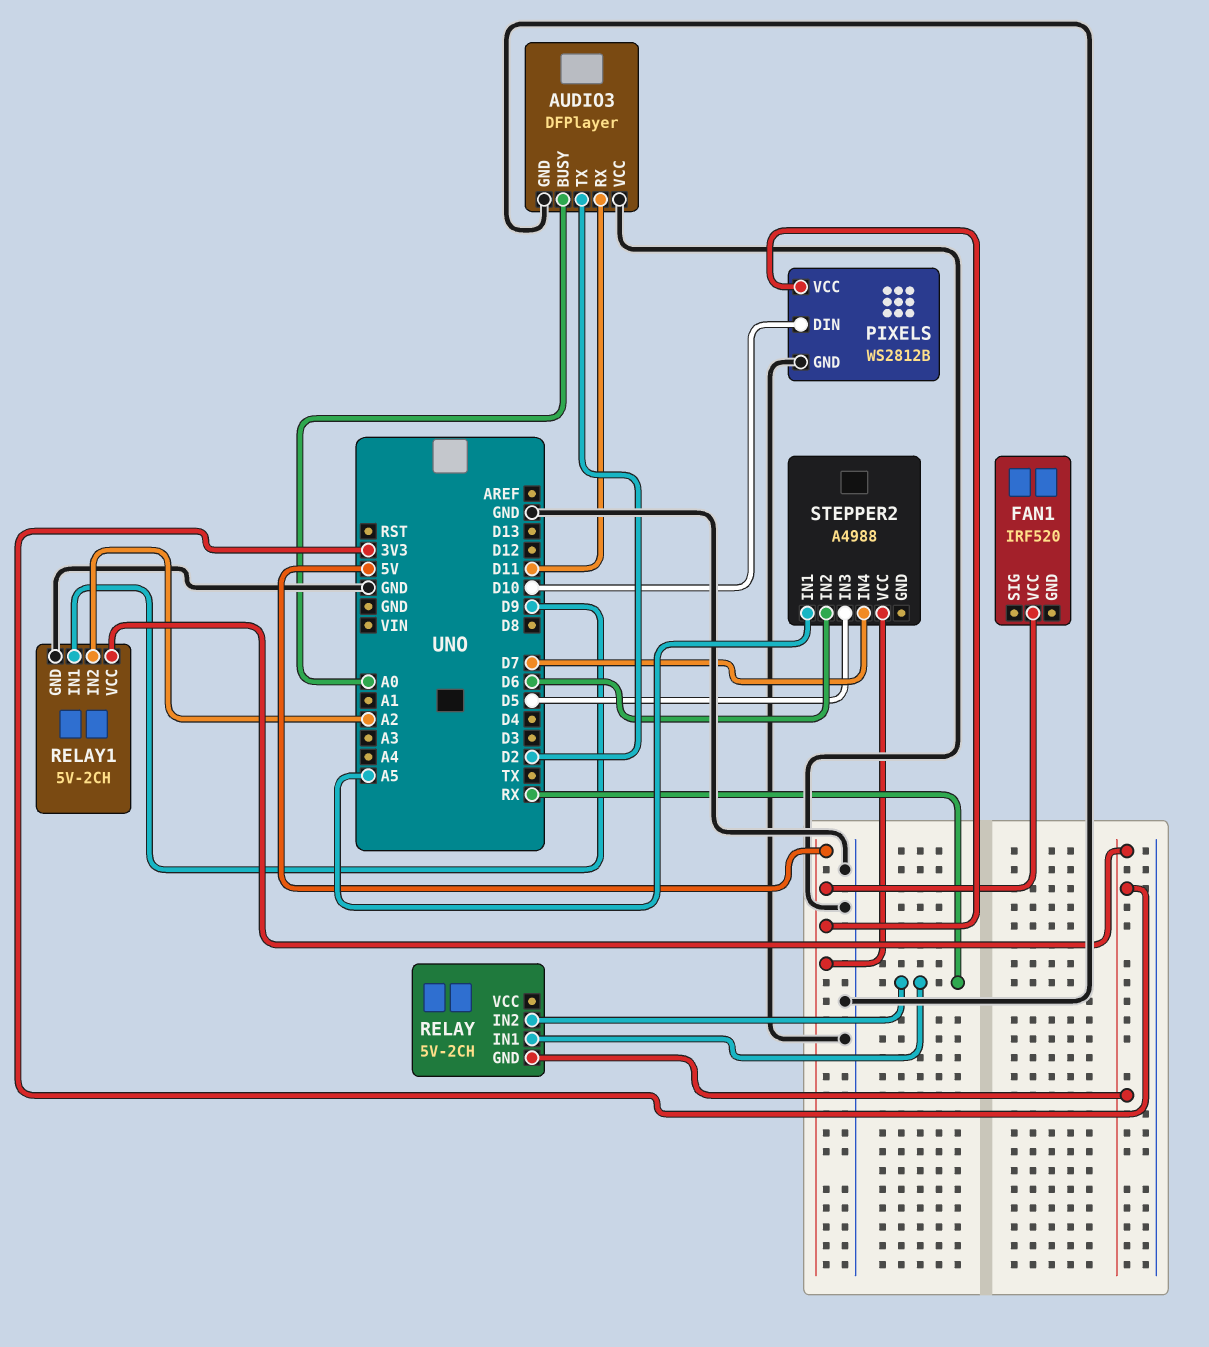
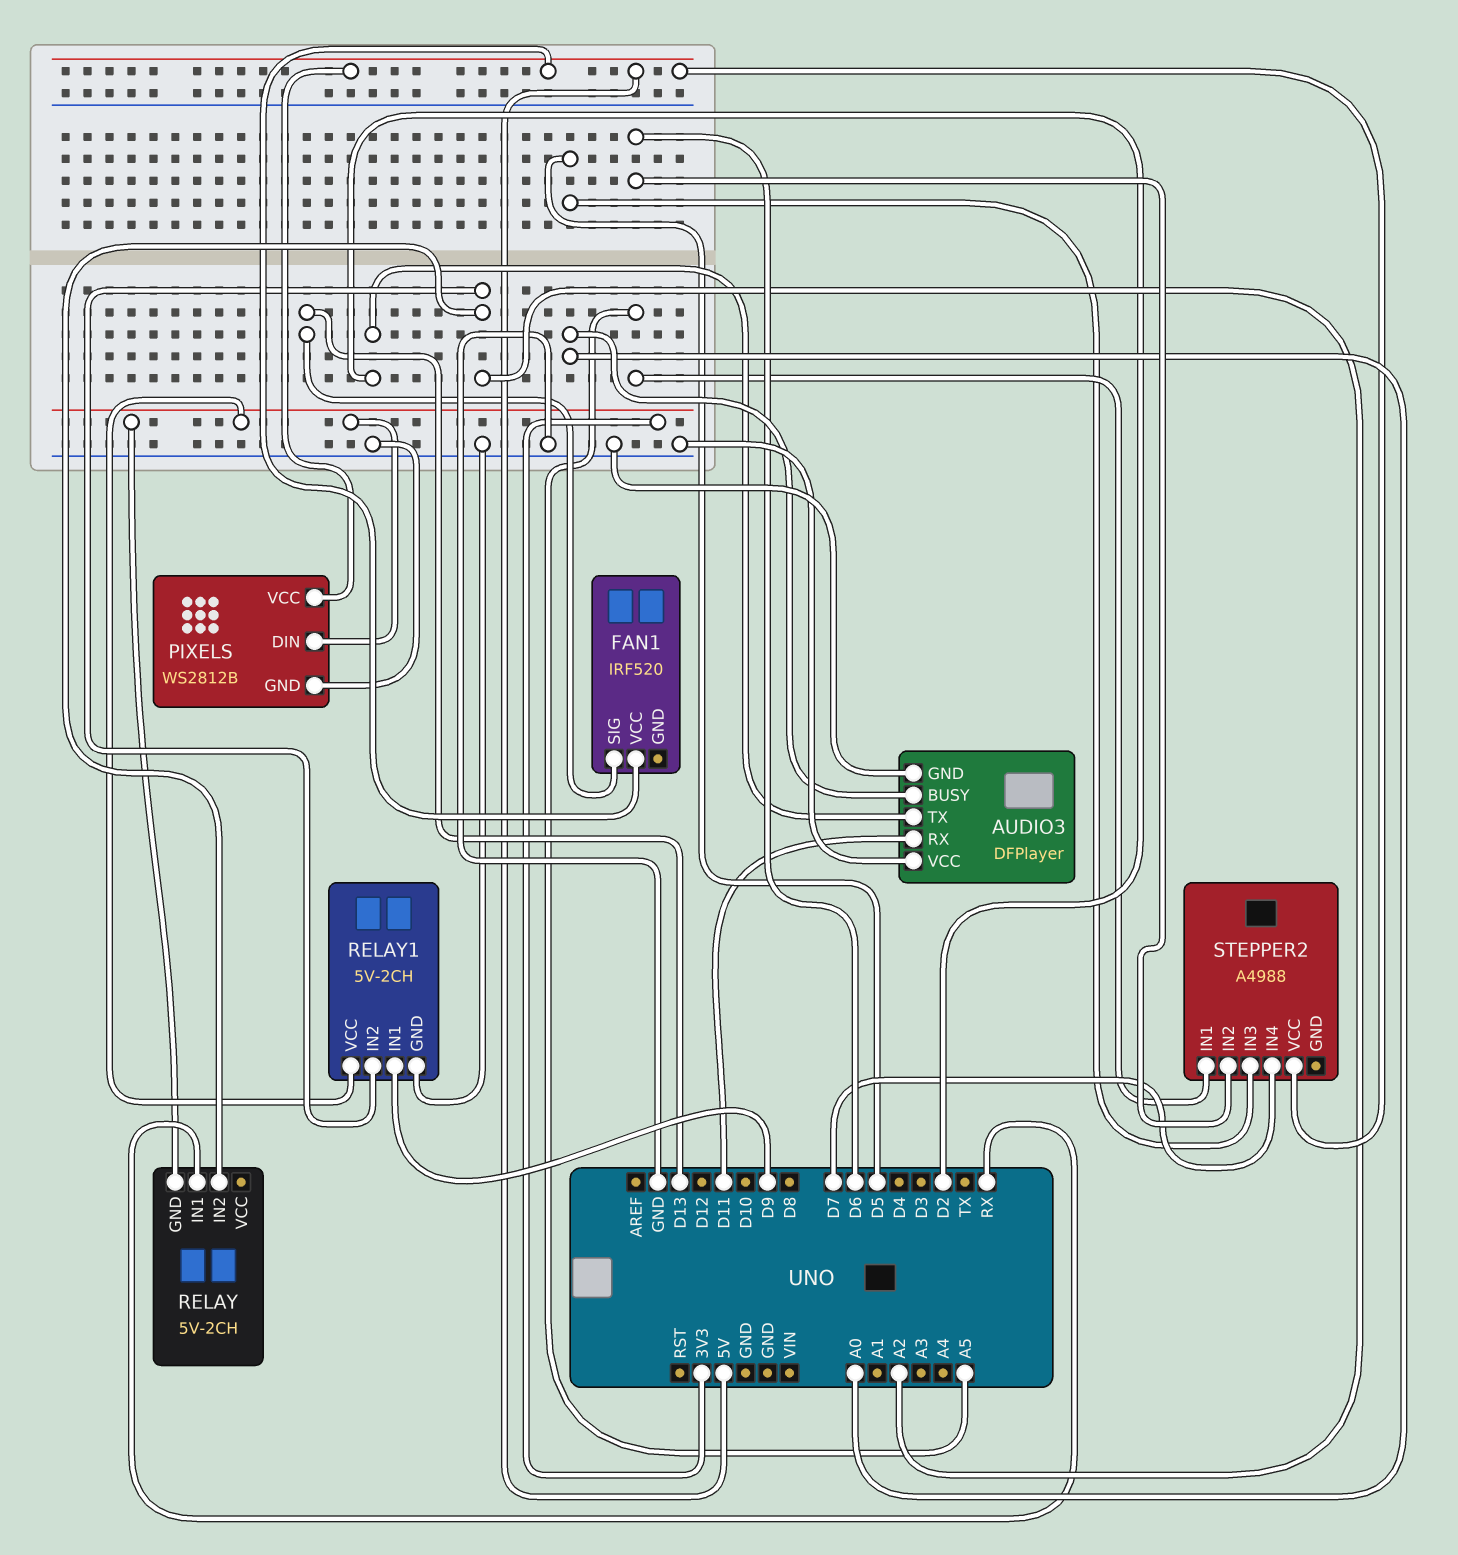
FAN1 pin SIG: none -> D13
PIXELS pin DIN: D10 -> 3V3
RELAY pin IN2: RX -> A2

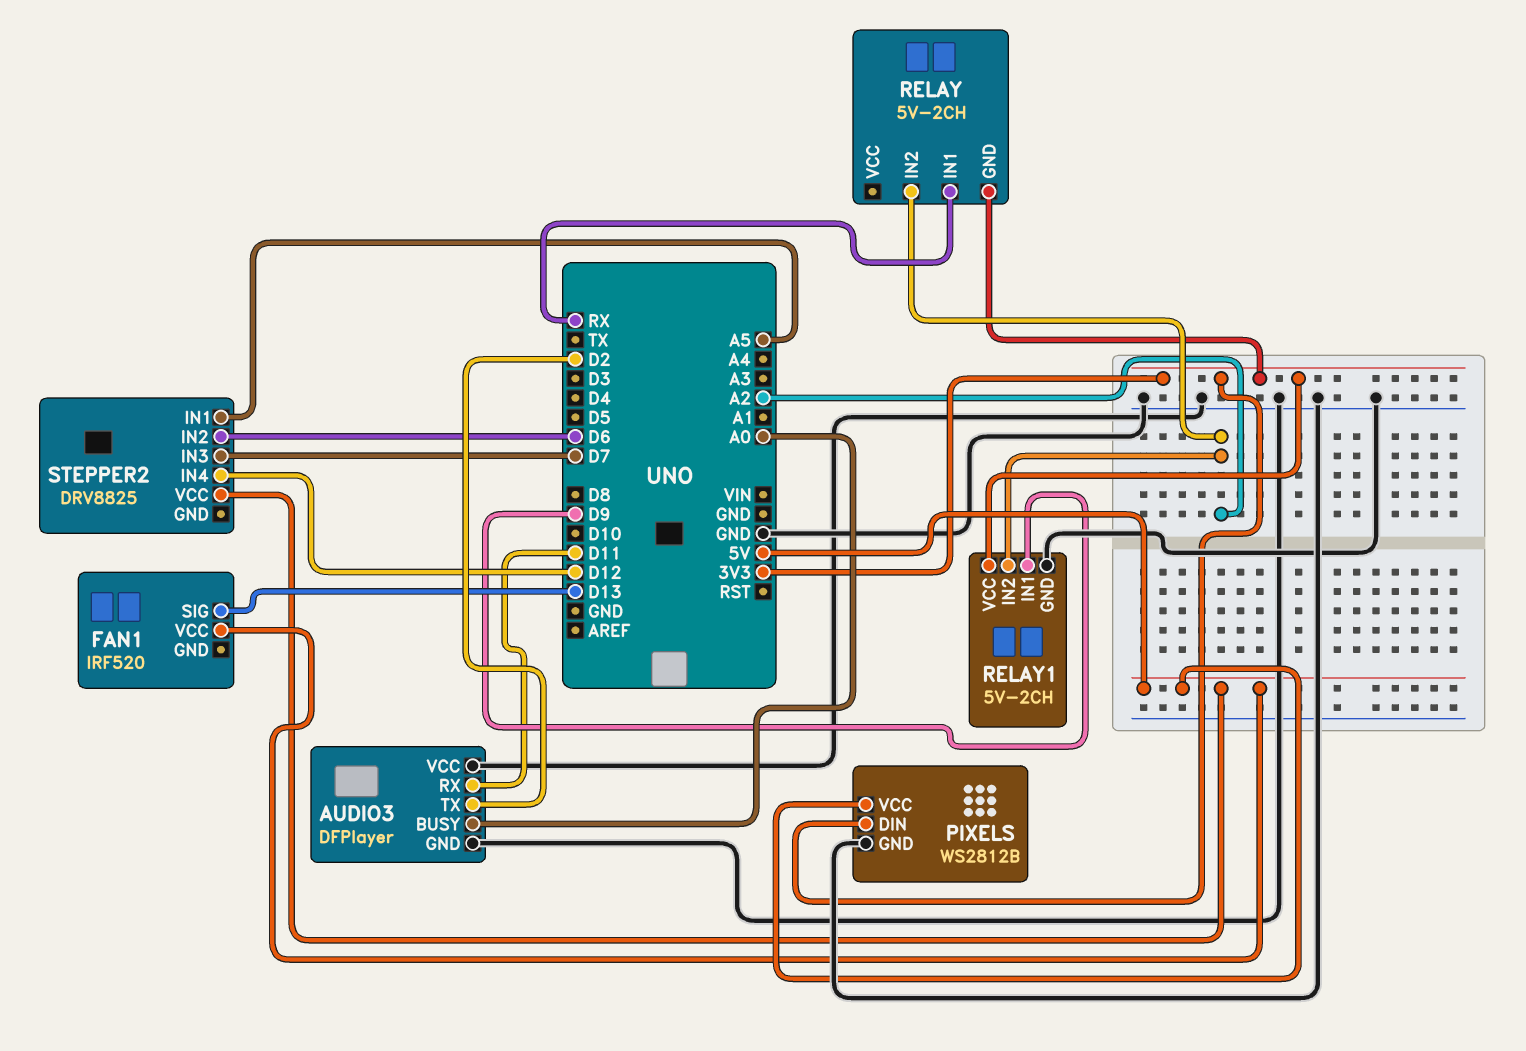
STEPPER2: A4988 -> DRV8825
STEPPER2 pin IN3: D5 -> D7
STEPPER2 pin IN4: D7 -> D12

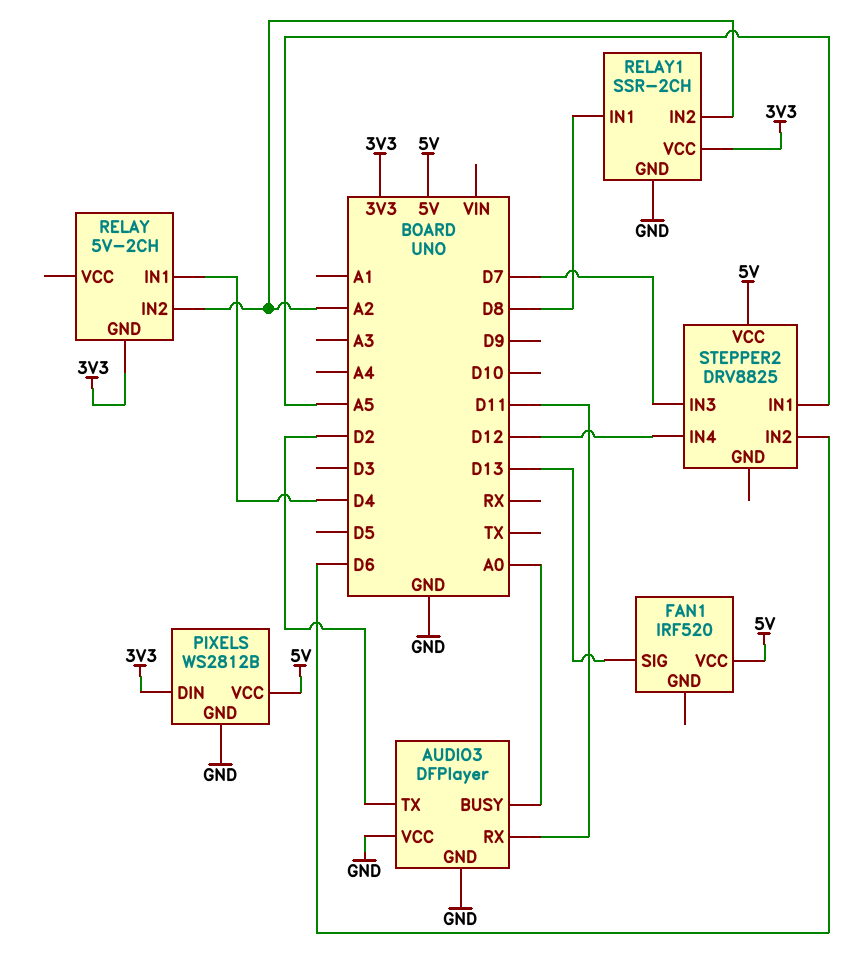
RELAY pin IN1: RX -> D4
RELAY1: 5V-2CH -> SSR-2CH
RELAY1 pin IN1: D9 -> D8

